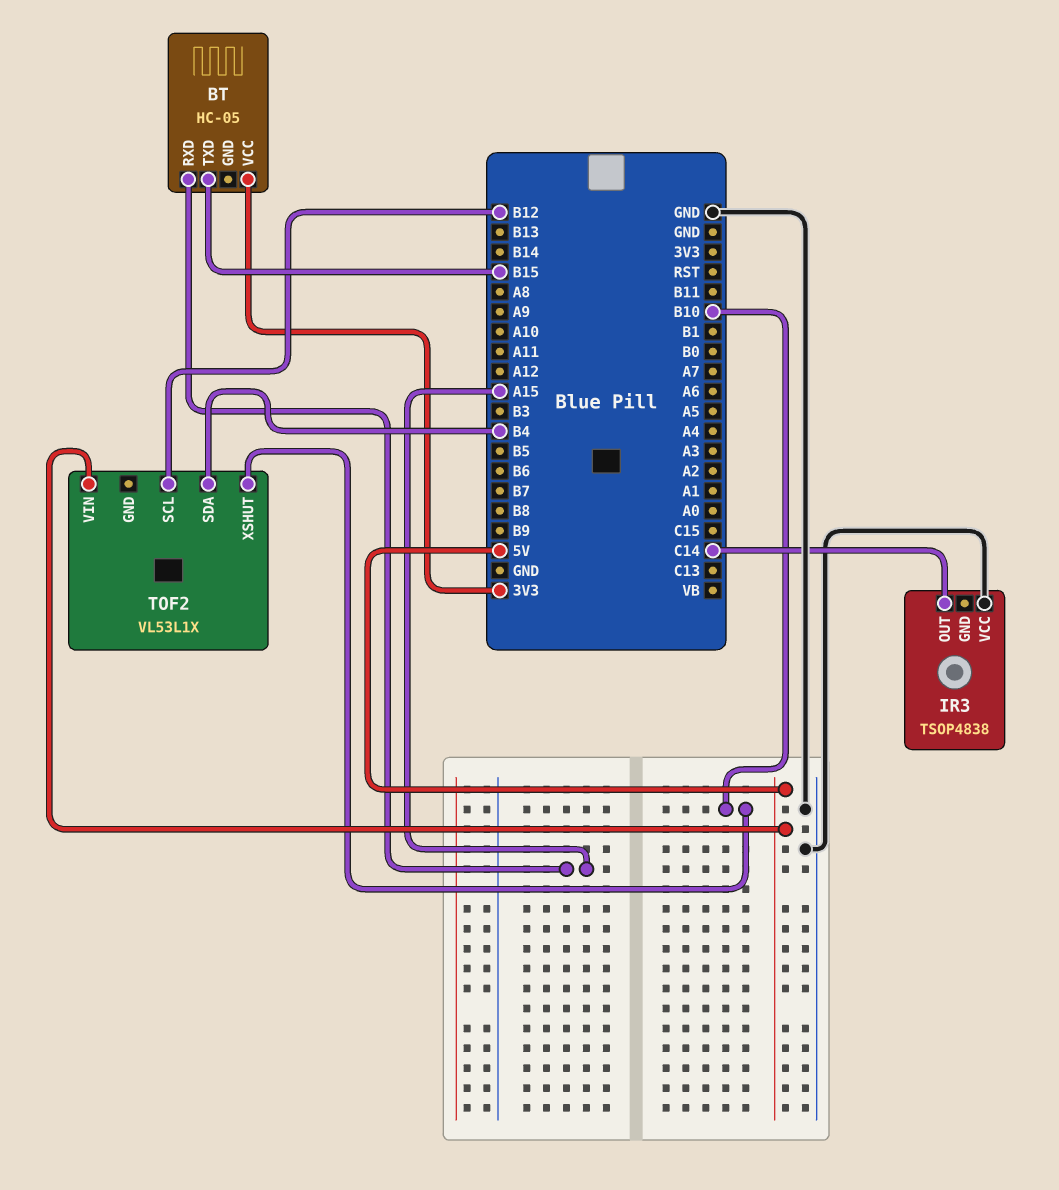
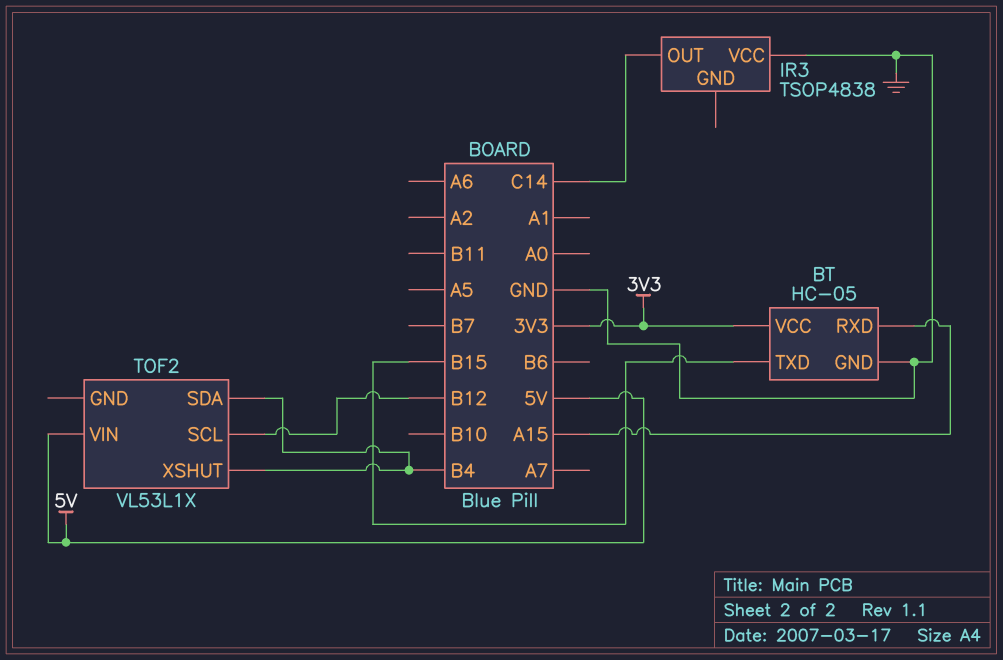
BT pin GND: none -> GND
TOF2 pin XSHUT: B10 -> B4

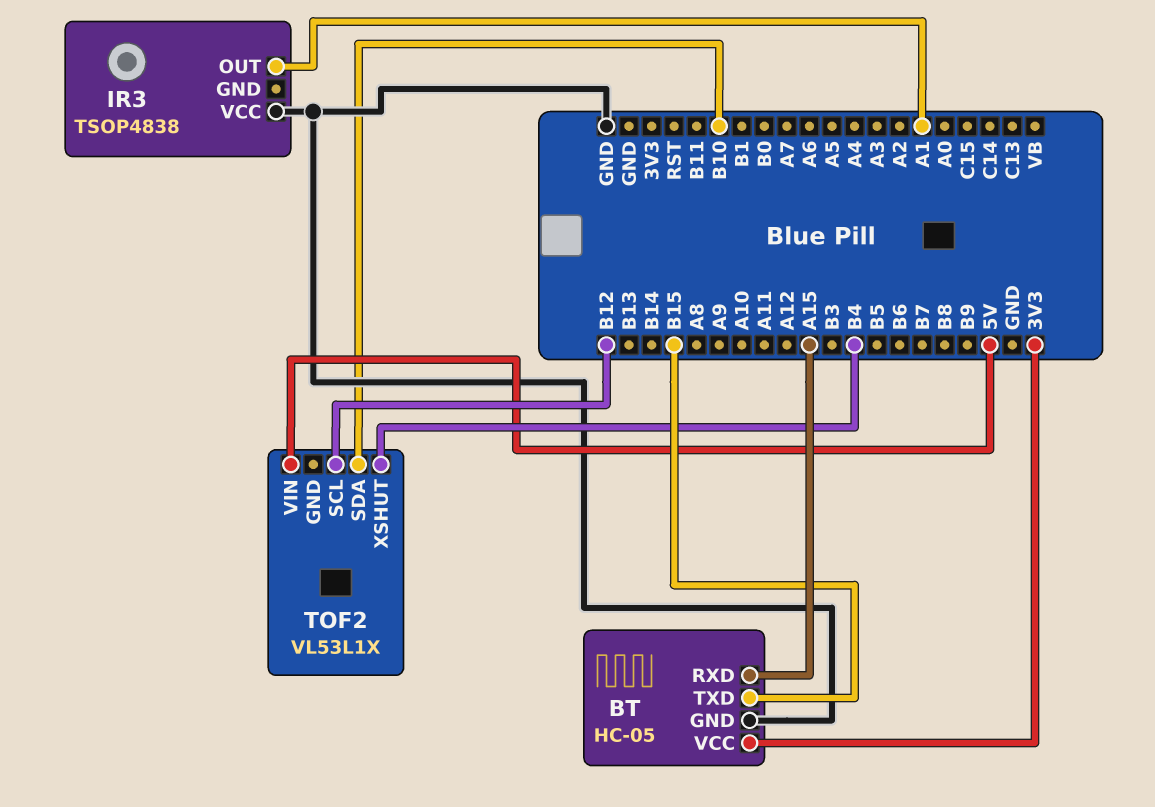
IR3 pin OUT: C14 -> A1
TOF2 pin SDA: B4 -> B10

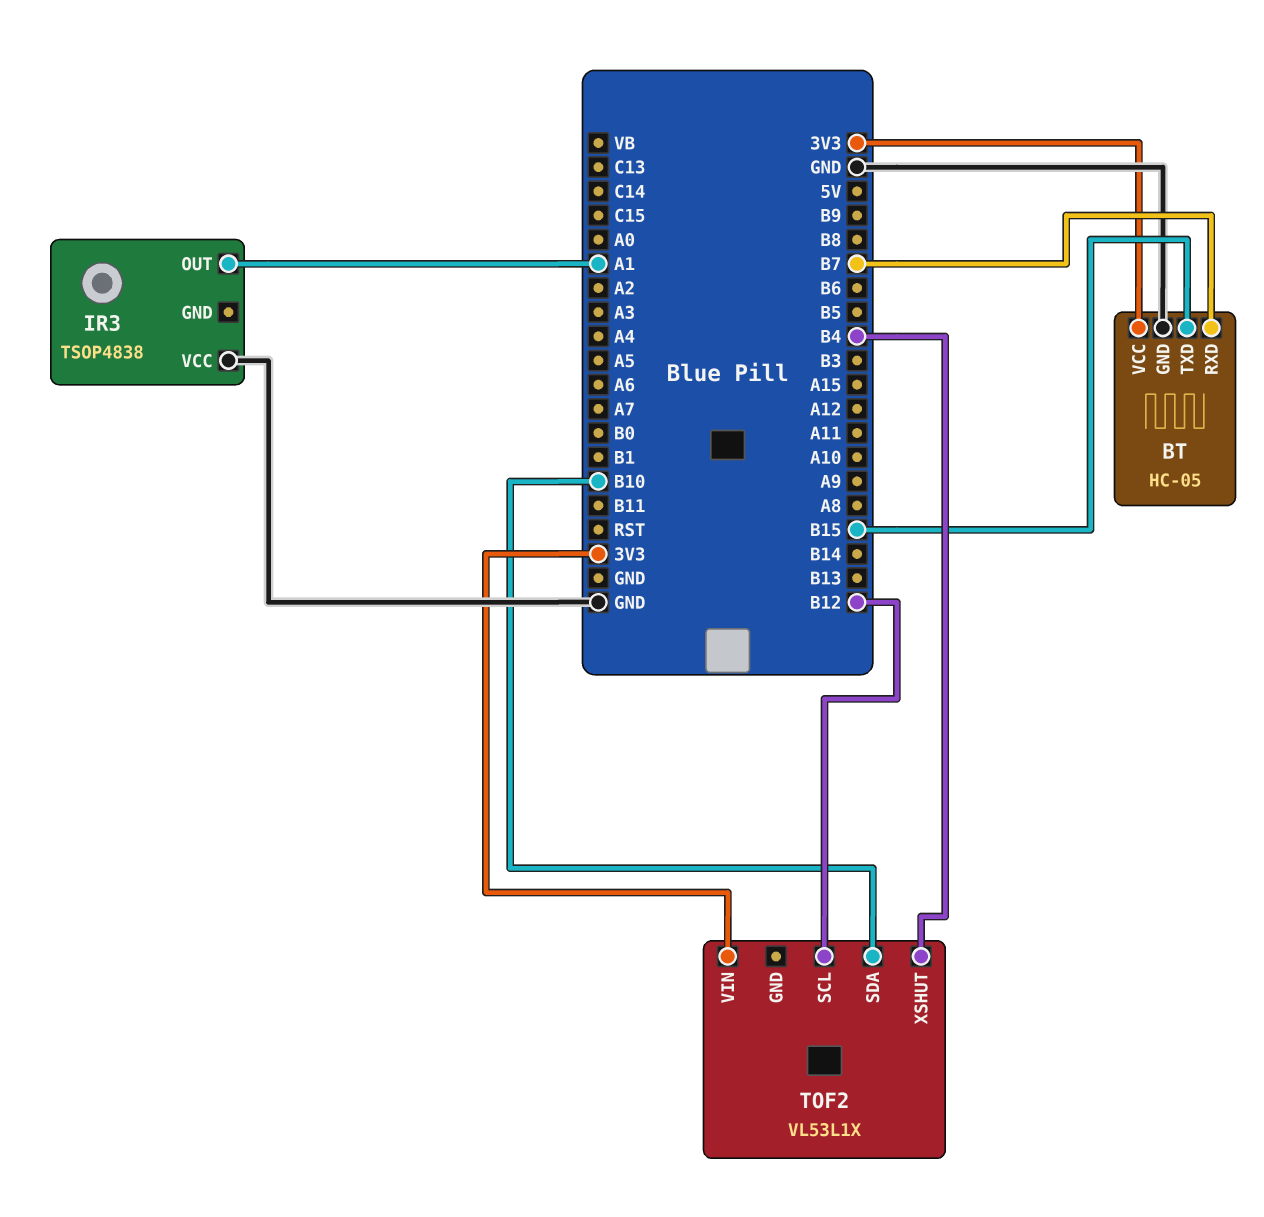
BT pin RXD: A15 -> B7
TOF2 pin VIN: 5V -> 3V3

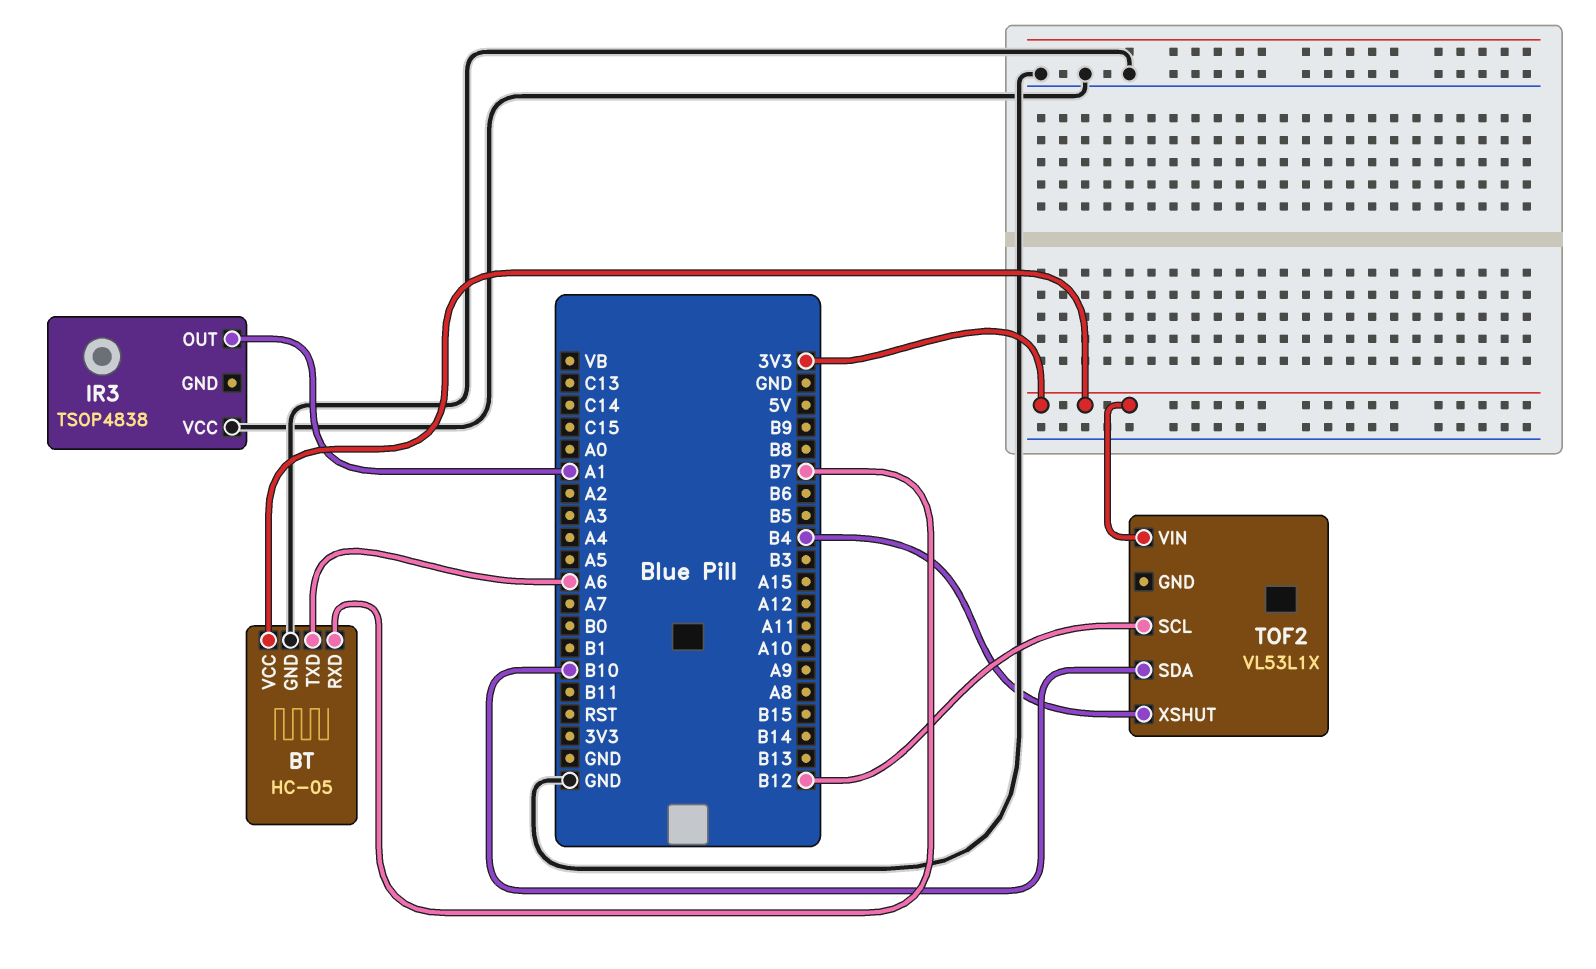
BT pin TXD: B15 -> A6

